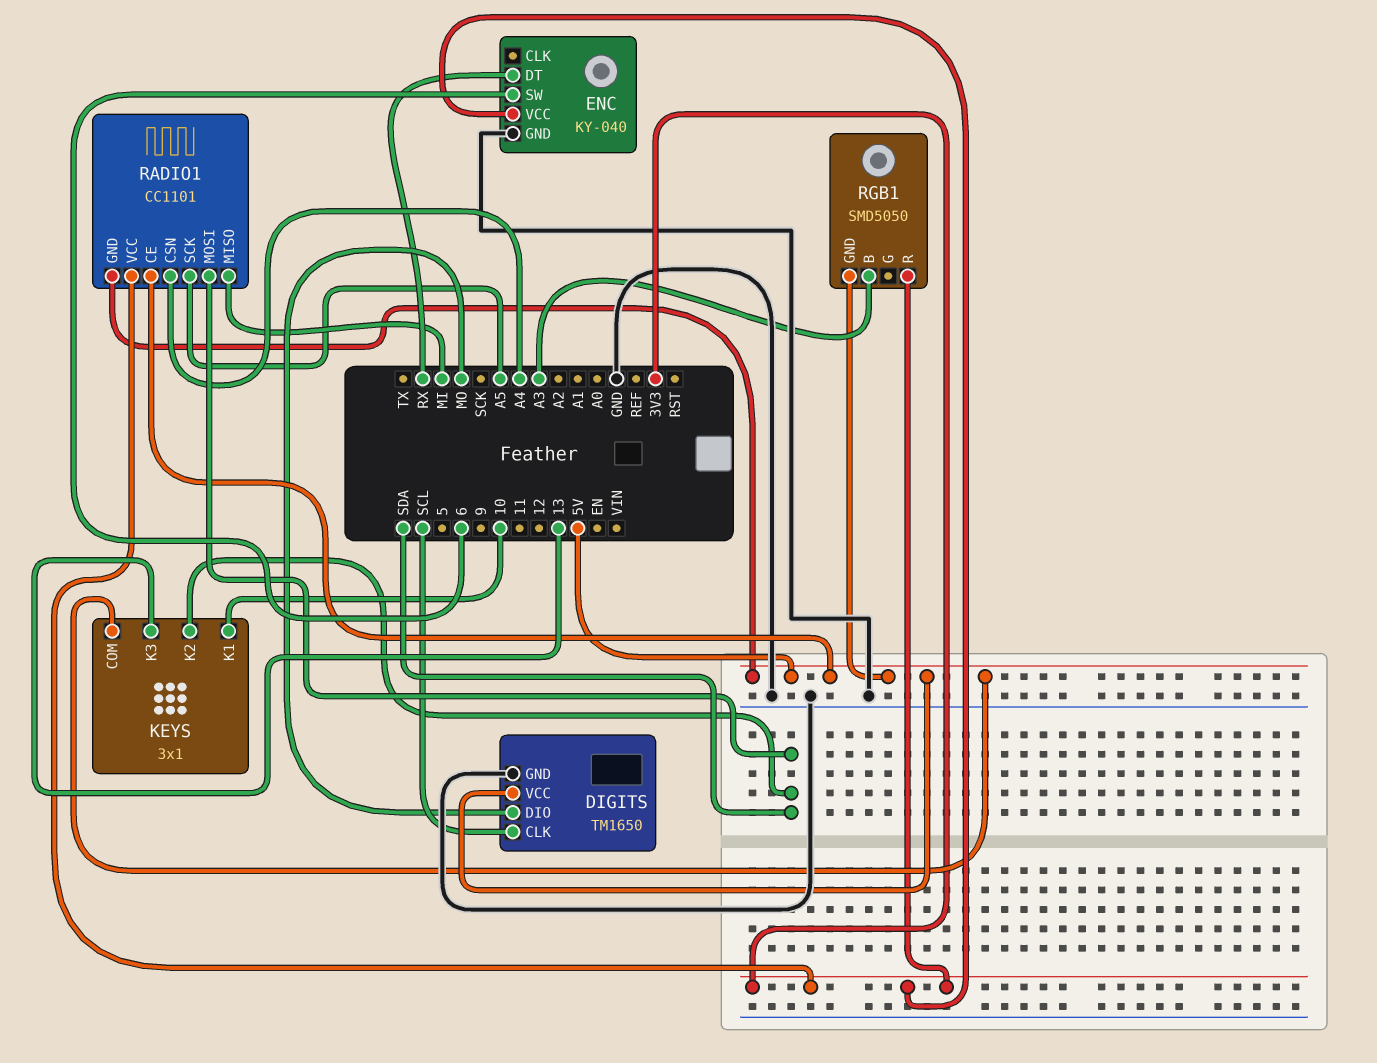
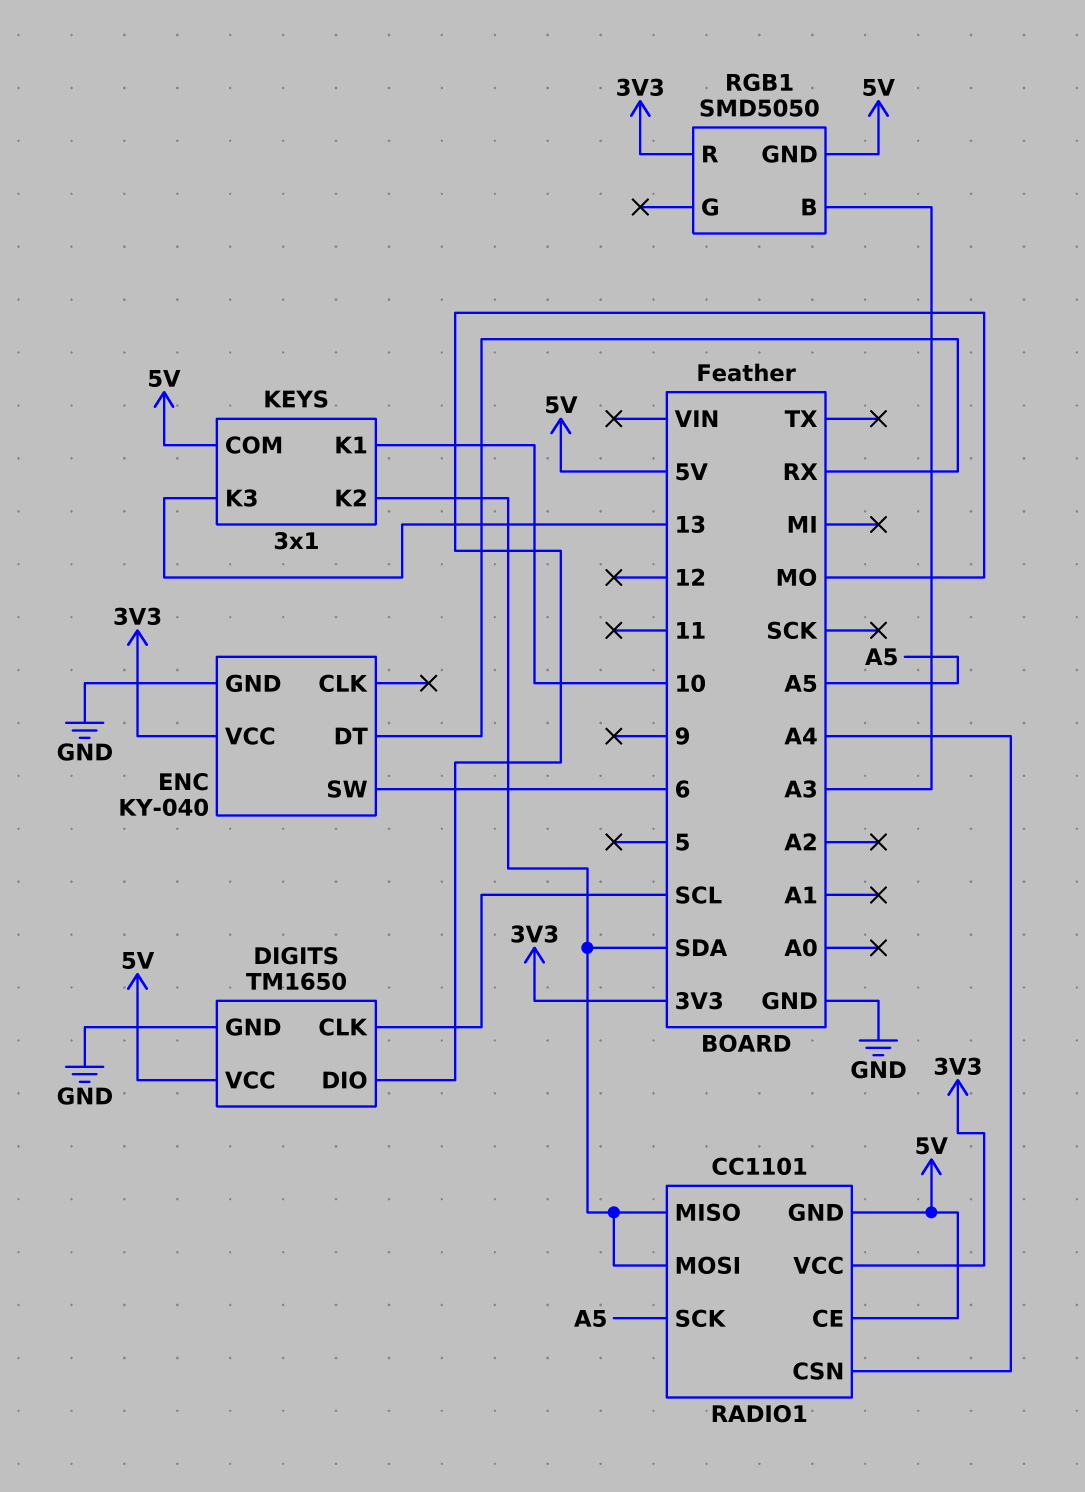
RADIO1 pin MISO: MI -> SDA

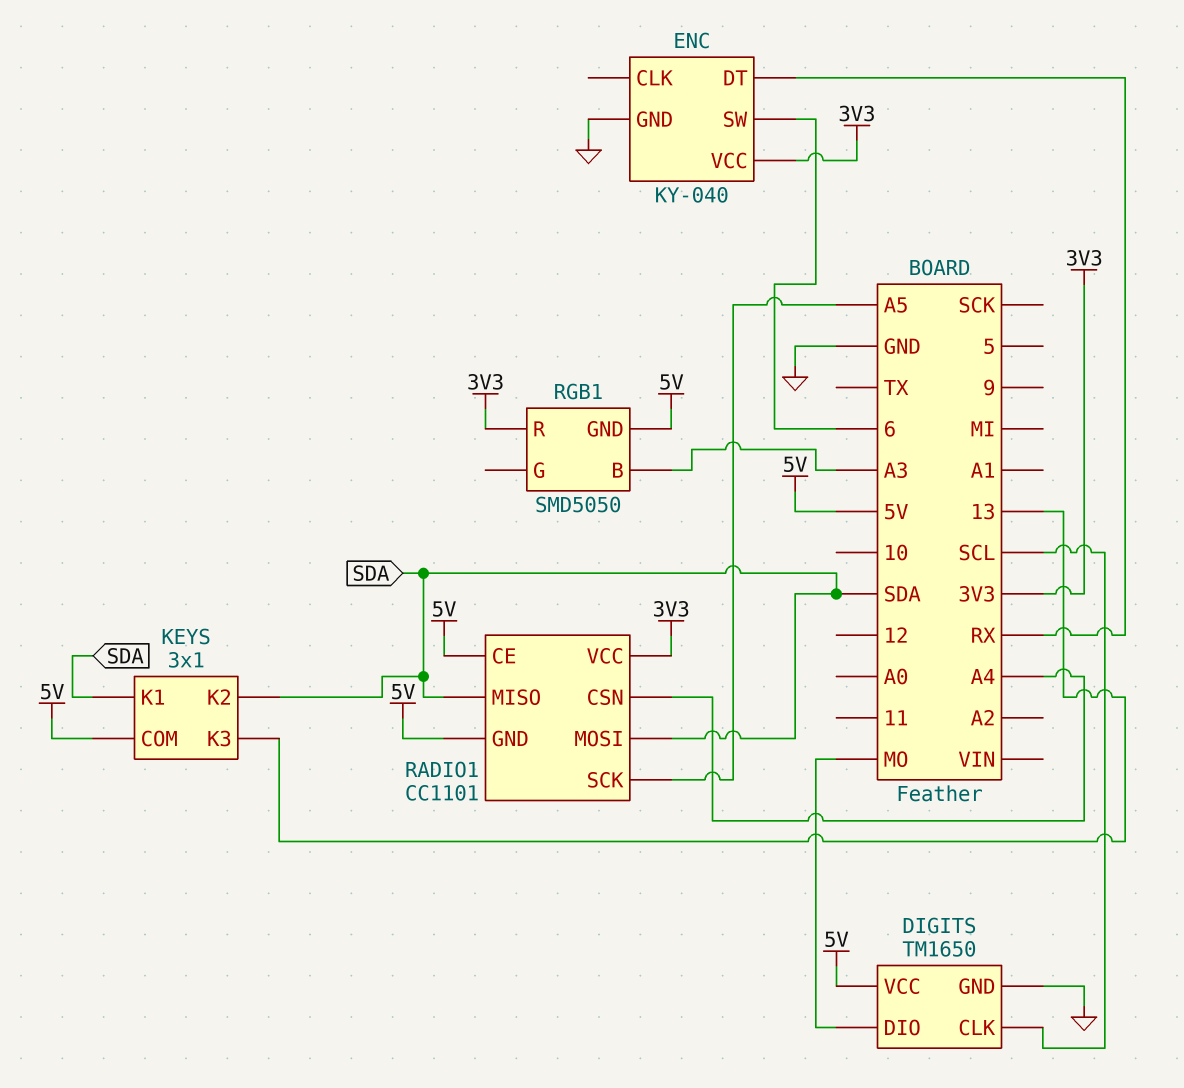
KEYS pin K1: 10 -> SDA

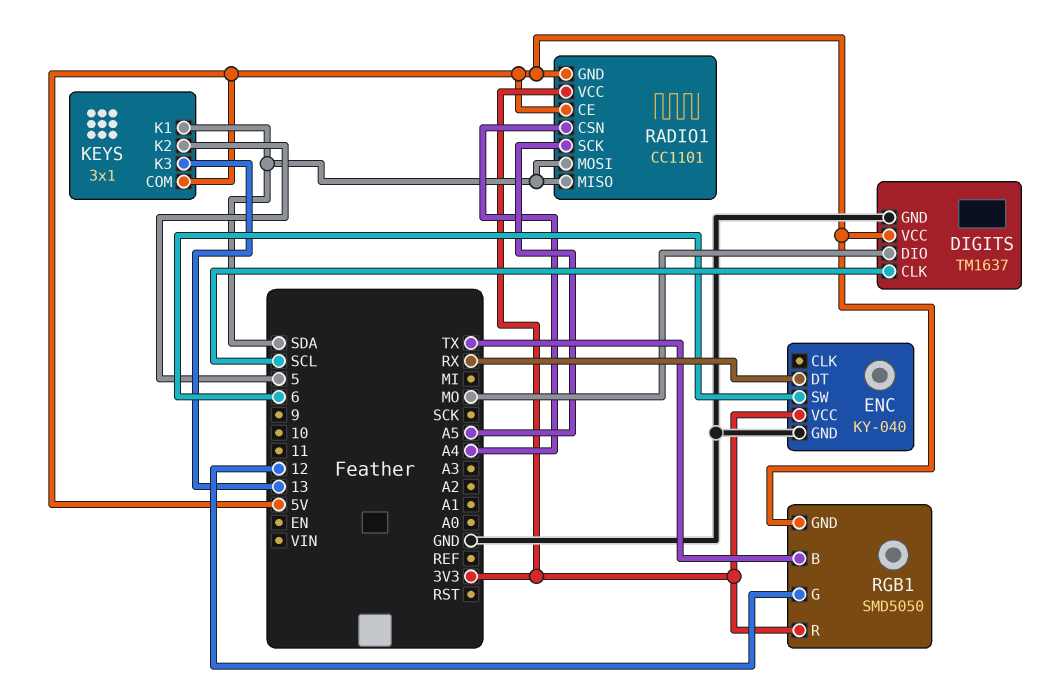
DIGITS: TM1650 -> TM1637
KEYS pin K2: SDA -> 5
RGB1 pin B: A3 -> TX
RGB1 pin G: none -> 12

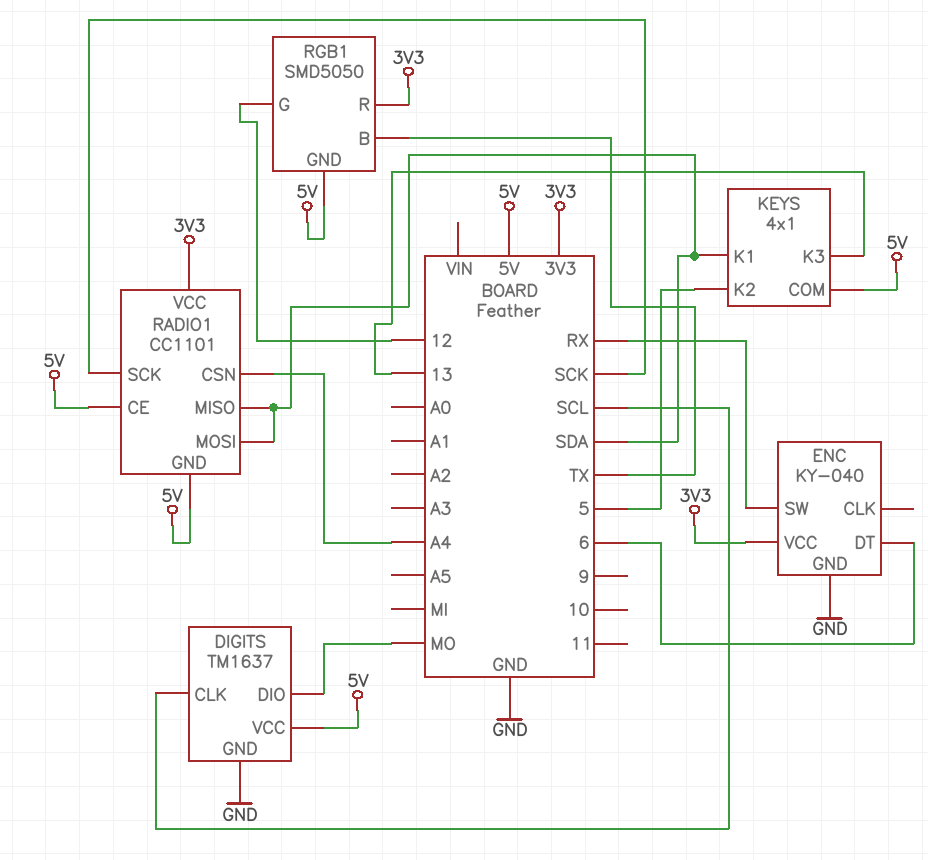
ENC pin DT: RX -> 6
ENC pin SW: 6 -> RX
KEYS: 3x1 -> 4x1
RADIO1 pin SCK: A5 -> SCK

